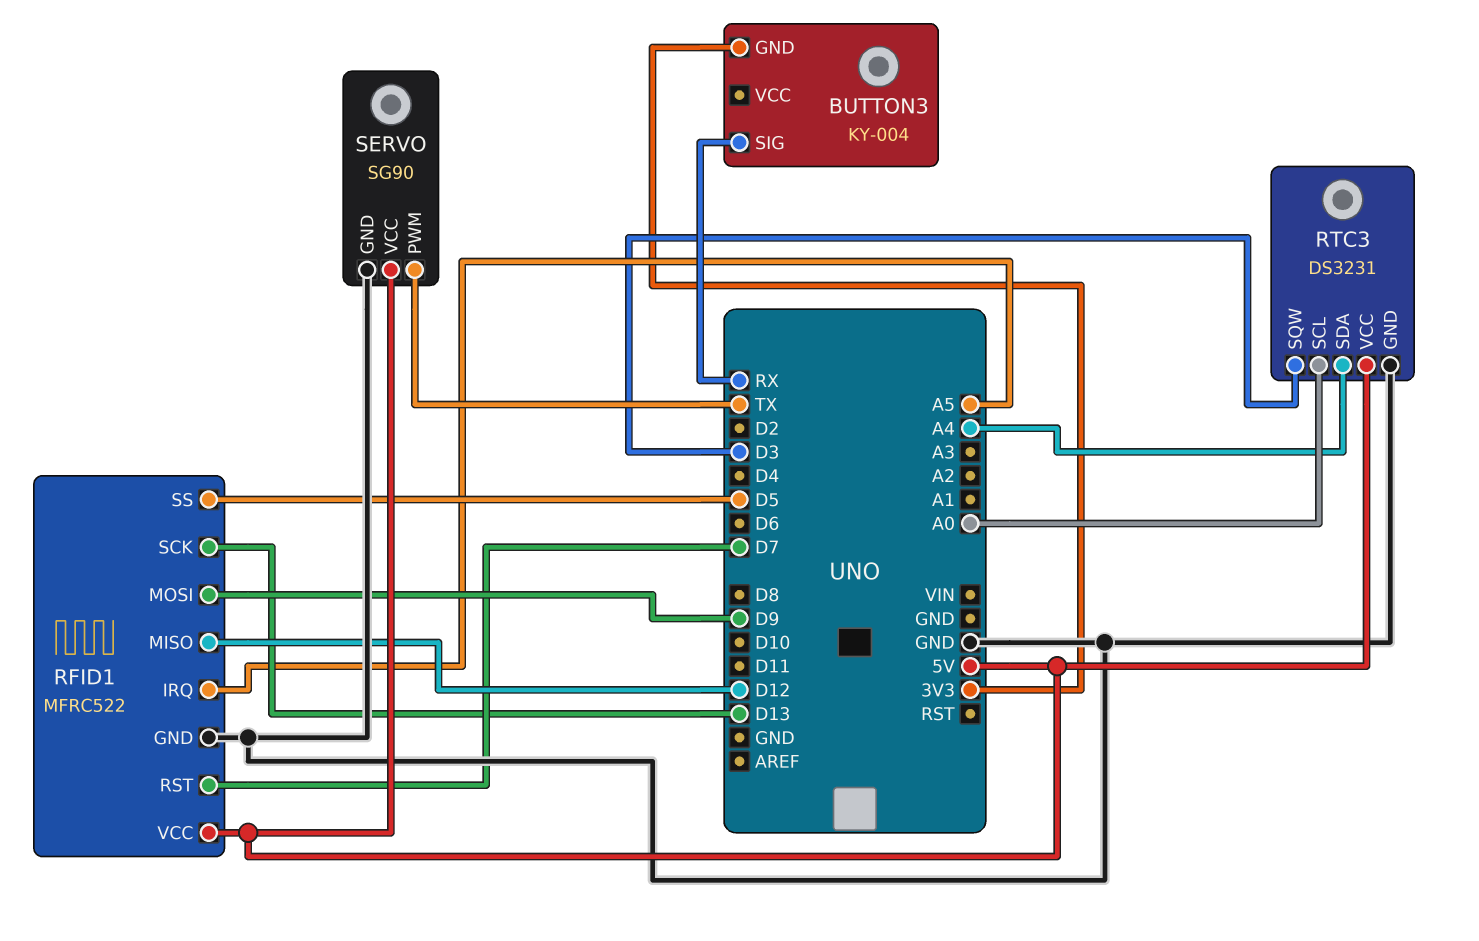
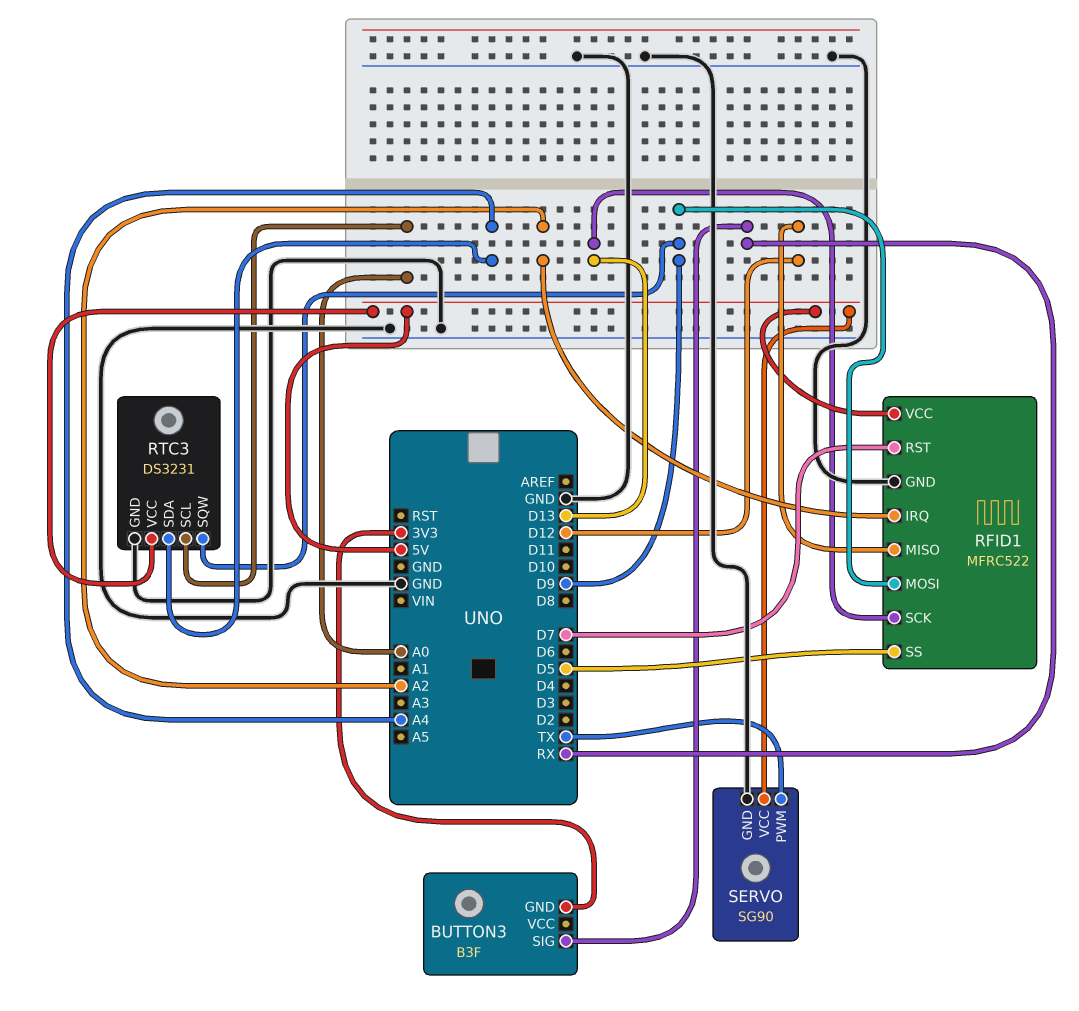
BUTTON3: KY-004 -> B3F
RFID1 pin IRQ: A5 -> A2
RTC3 pin SQW: D3 -> D9

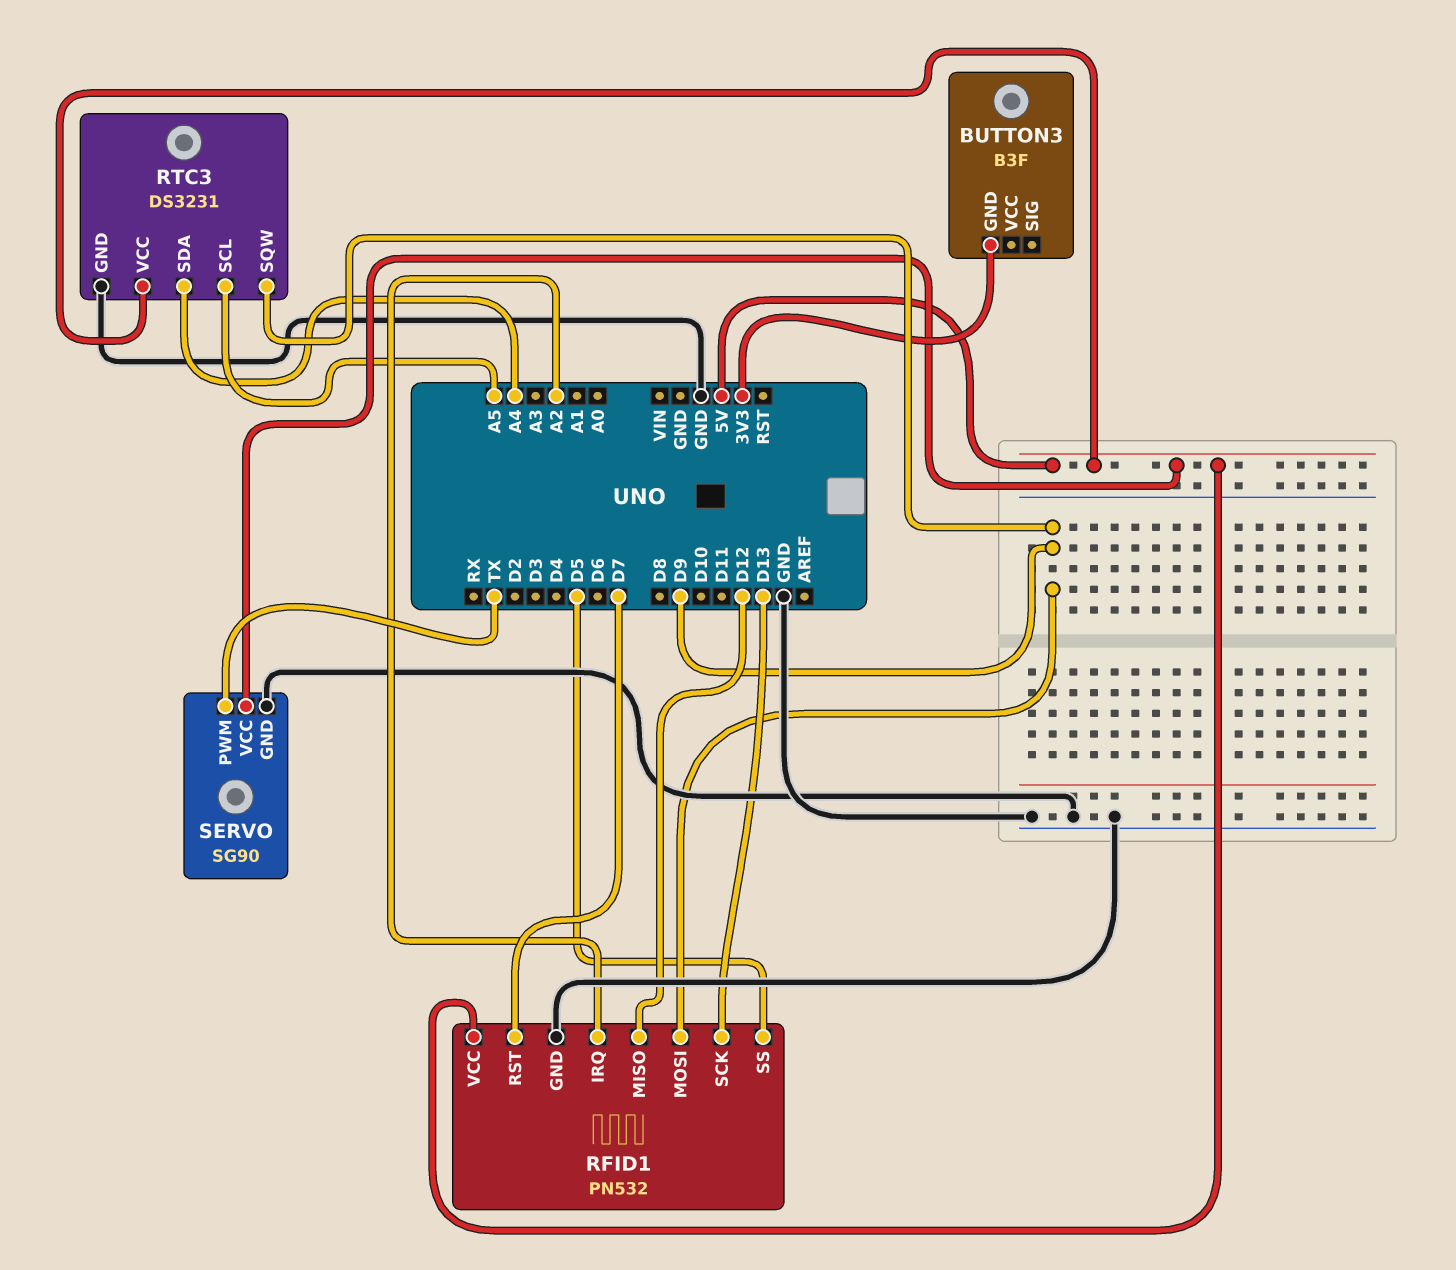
BUTTON3 pin SIG: RX -> none
RFID1: MFRC522 -> PN532
RTC3 pin SCL: A0 -> A5

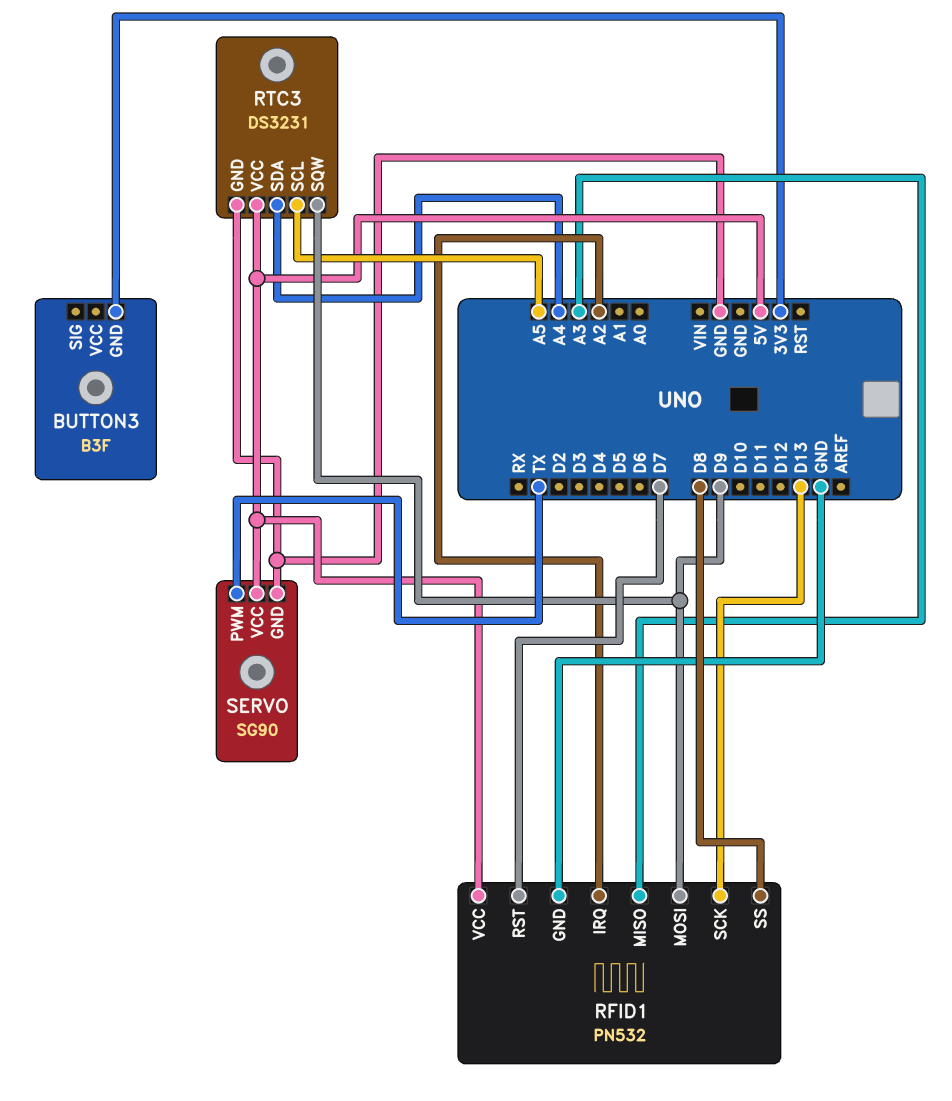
RFID1 pin MISO: D12 -> A3
RFID1 pin SS: D5 -> D8

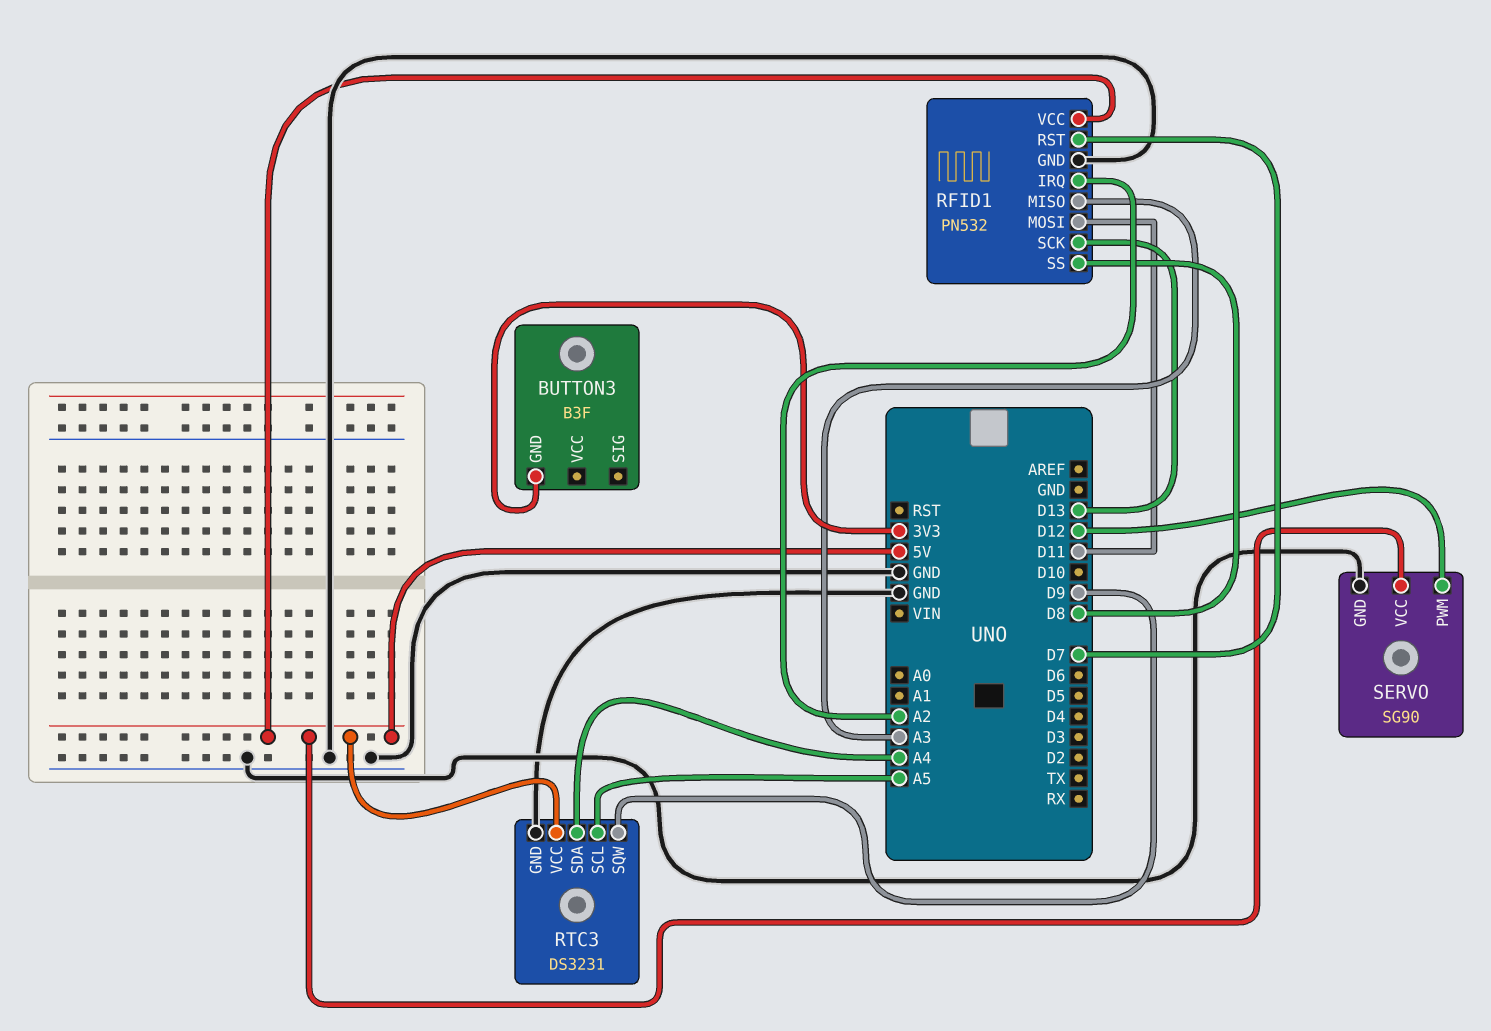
RFID1 pin MOSI: D9 -> D11
SERVO pin PWM: TX -> D12

